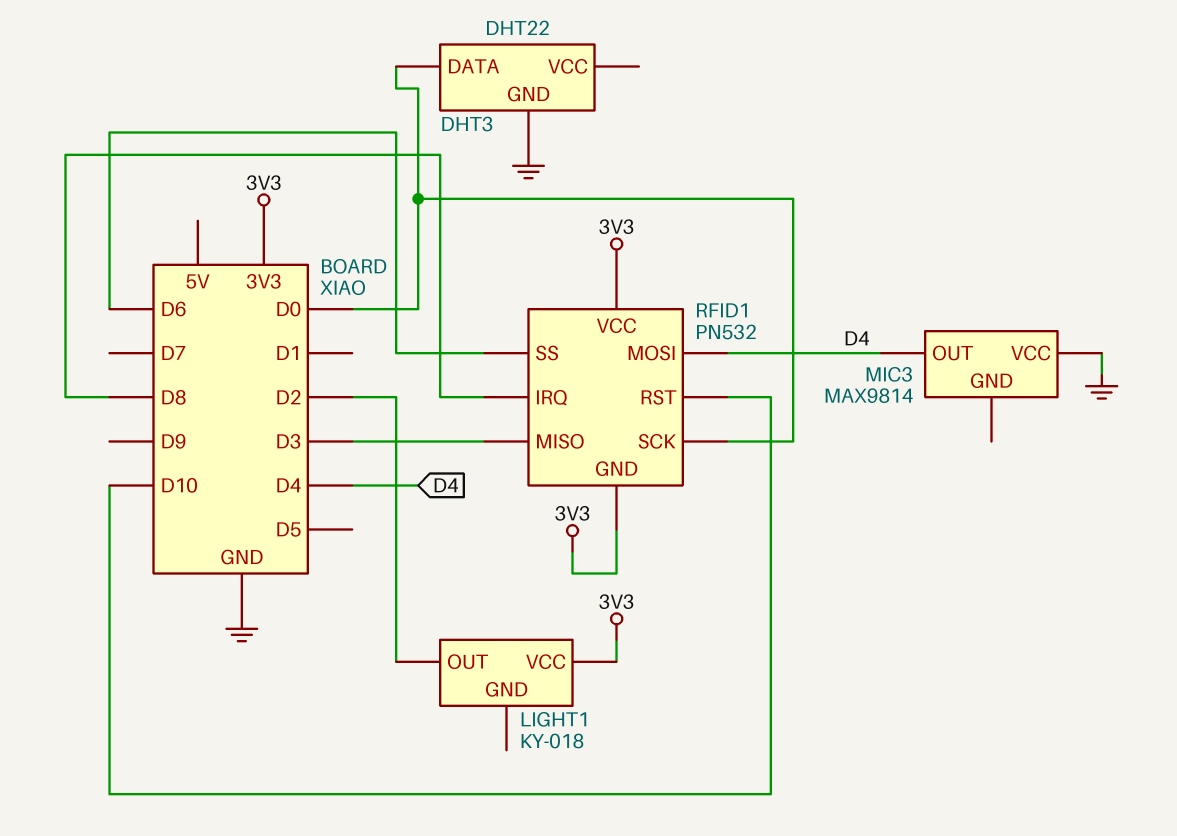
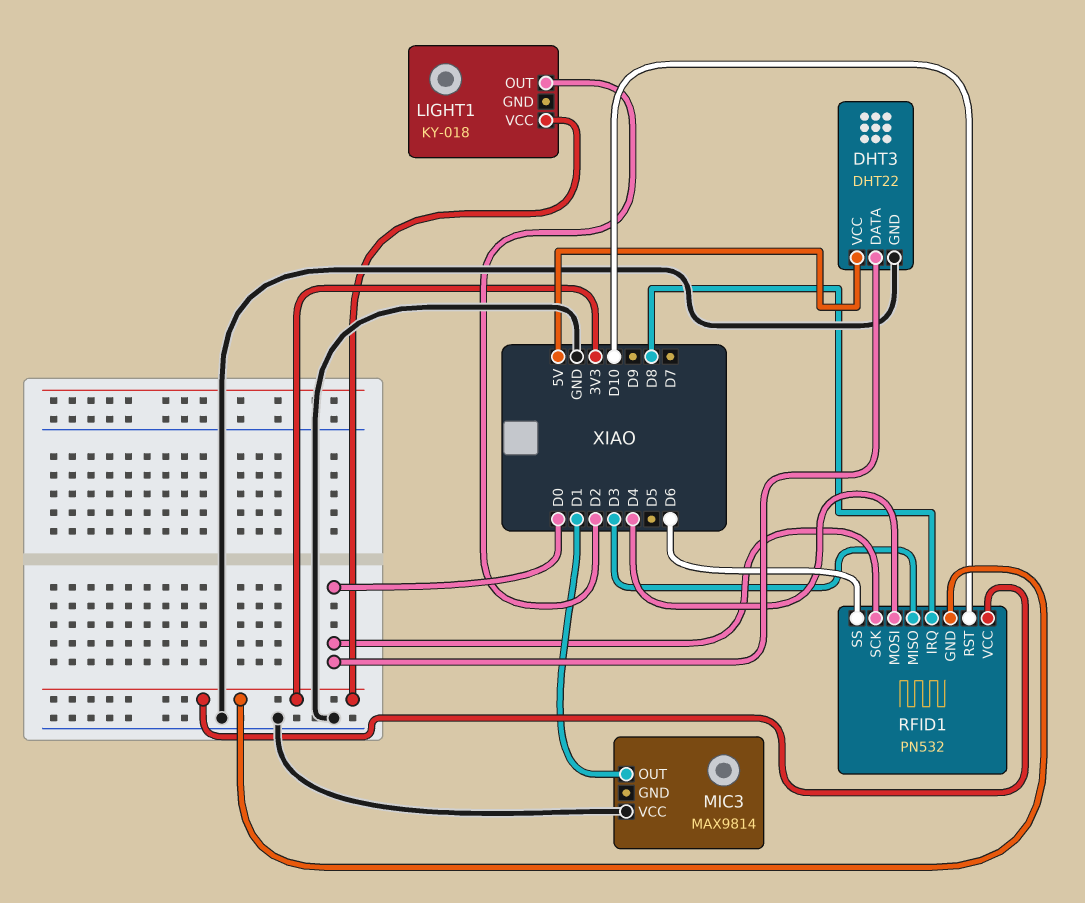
DHT3 pin VCC: none -> 5V
MIC3 pin OUT: D4 -> D1

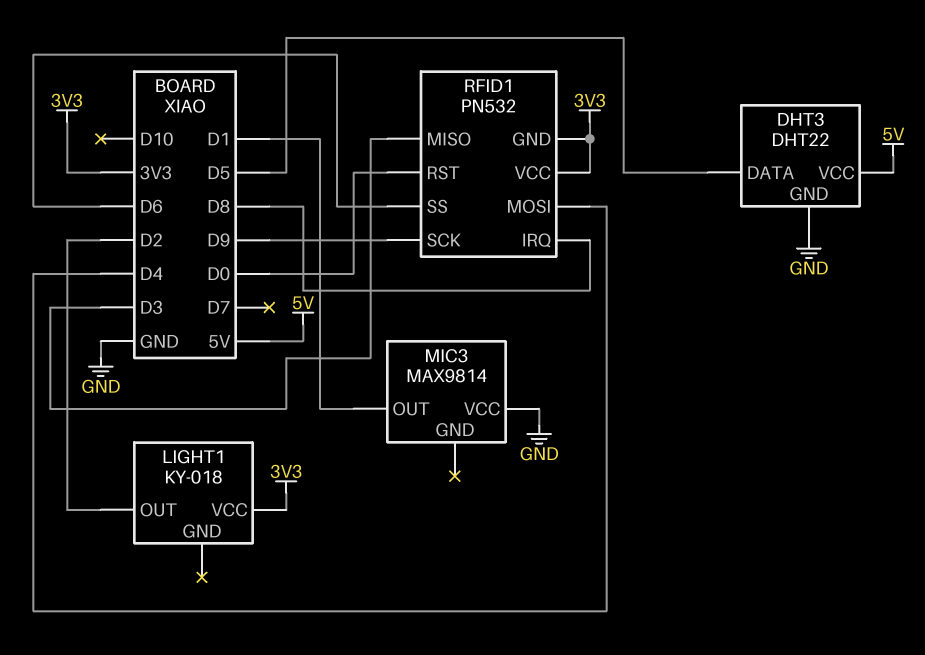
DHT3 pin DATA: D0 -> D5
RFID1 pin RST: D10 -> D0
RFID1 pin SCK: D0 -> D9

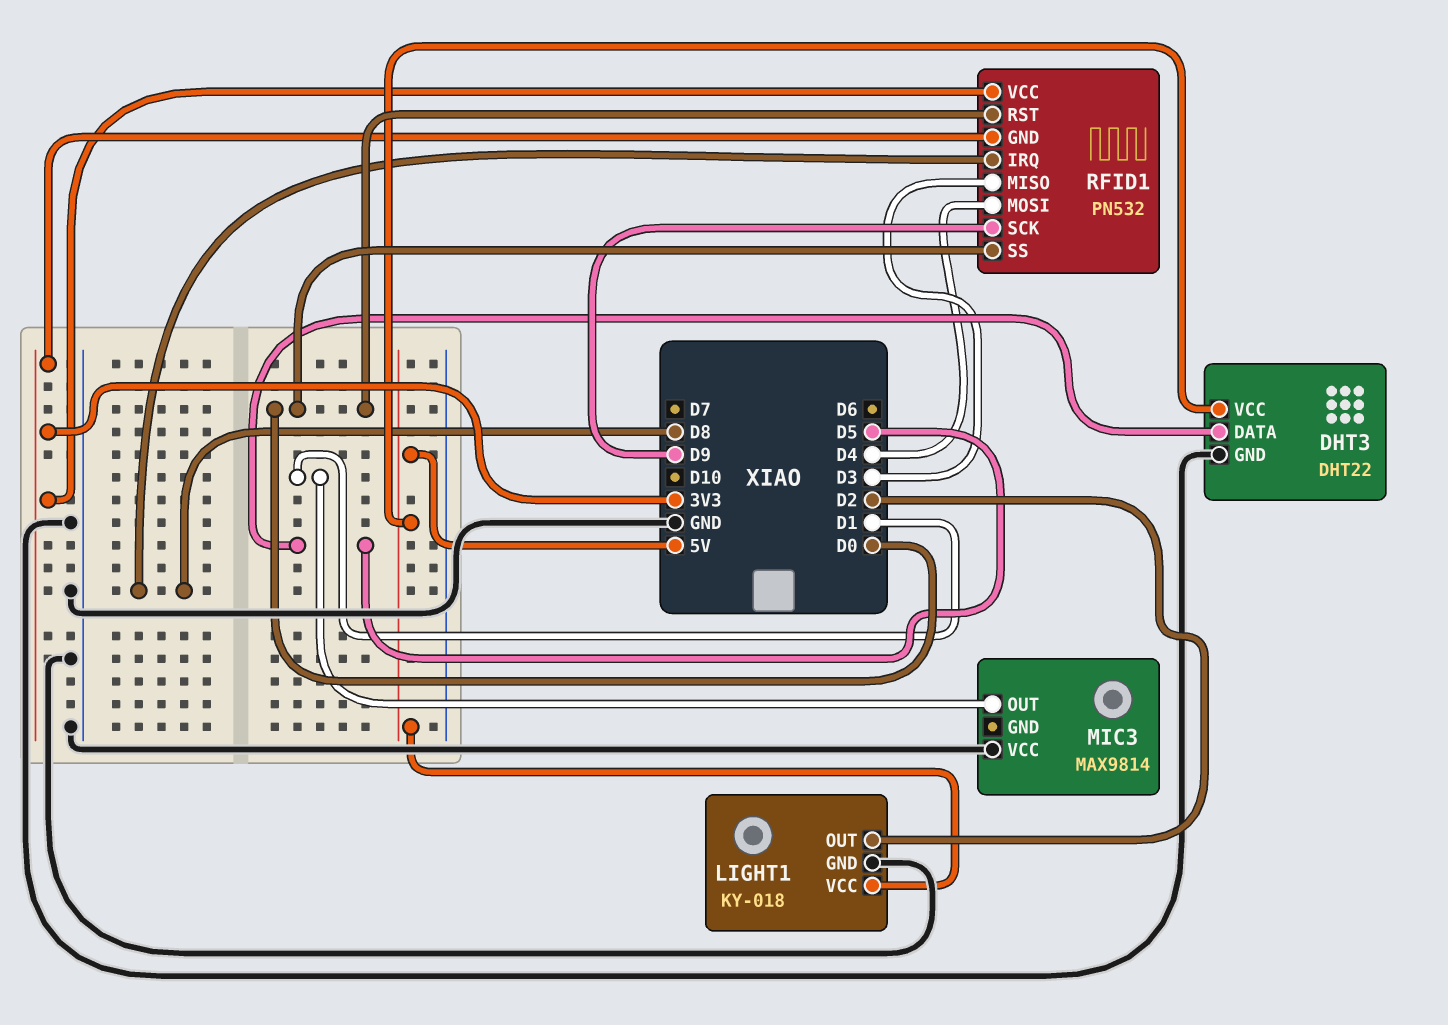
LIGHT1 pin GND: none -> GND
LIGHT1 pin VCC: 3V3 -> 5V
RFID1 pin SS: D6 -> D0

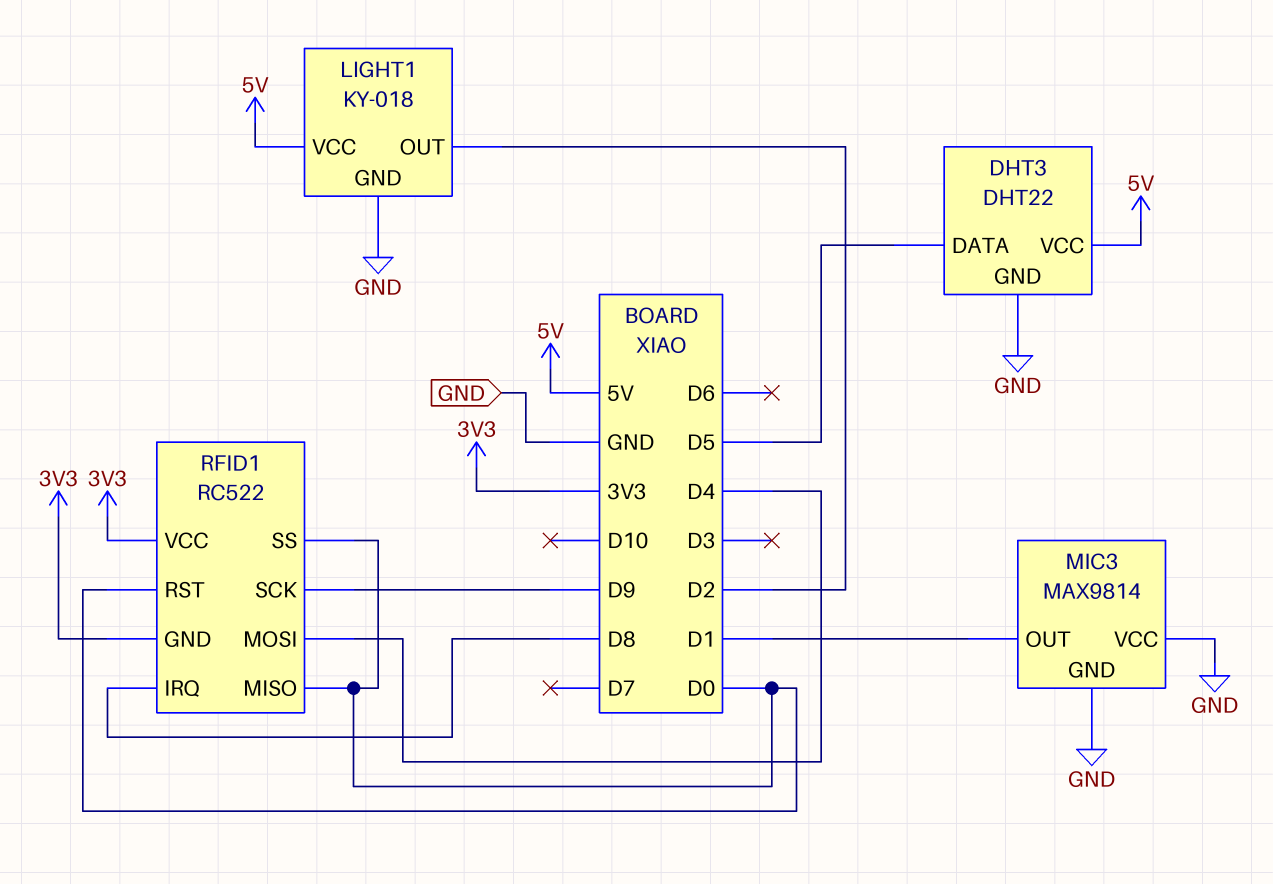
MIC3 pin GND: none -> GND
RFID1: PN532 -> RC522
RFID1 pin MISO: D3 -> D0

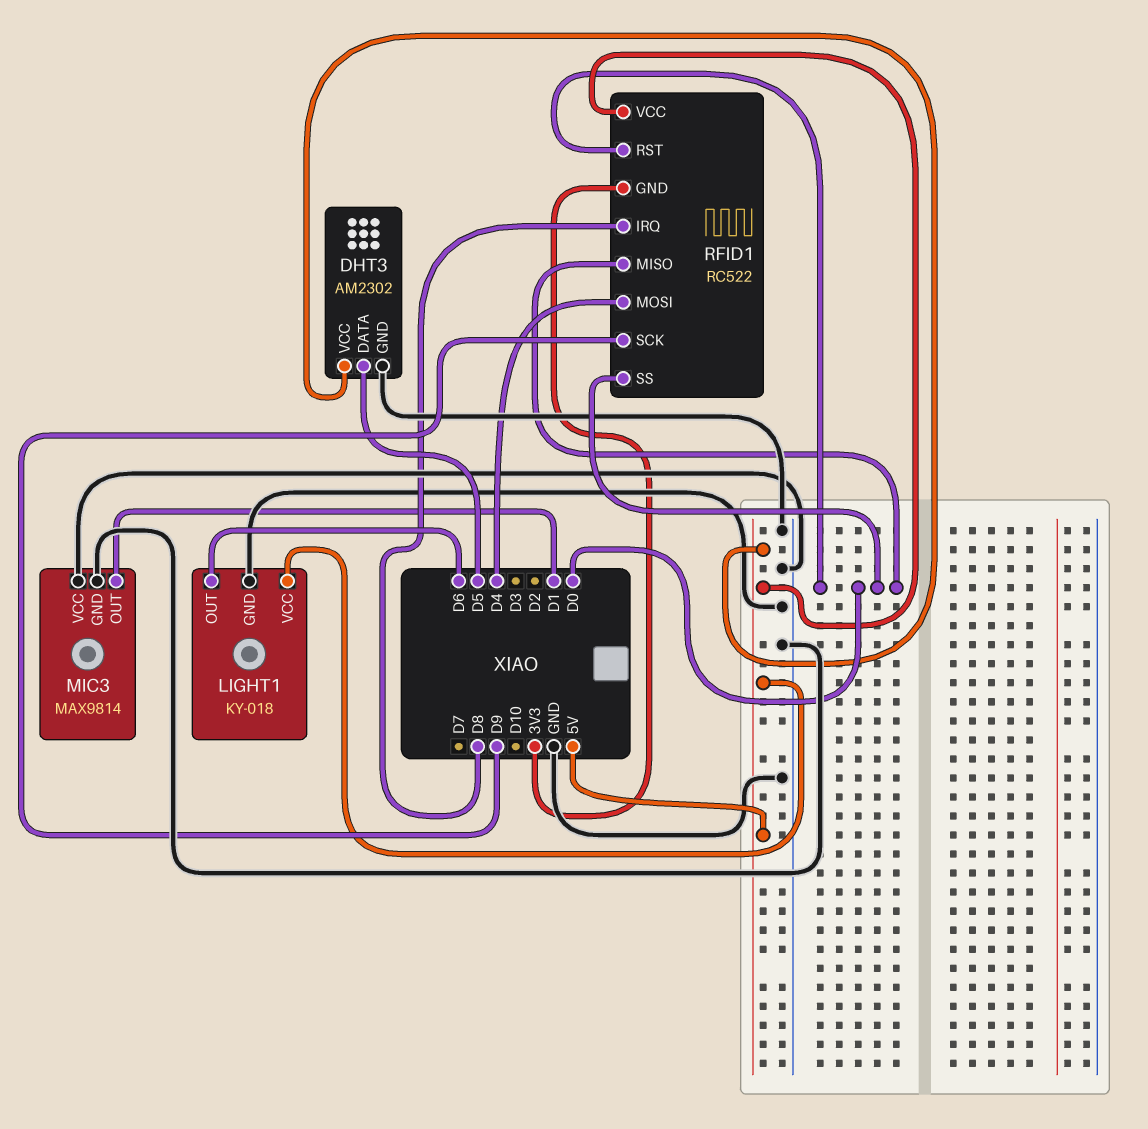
DHT3: DHT22 -> AM2302
LIGHT1 pin OUT: D2 -> D6
RFID1 pin VCC: 3V3 -> 5V

